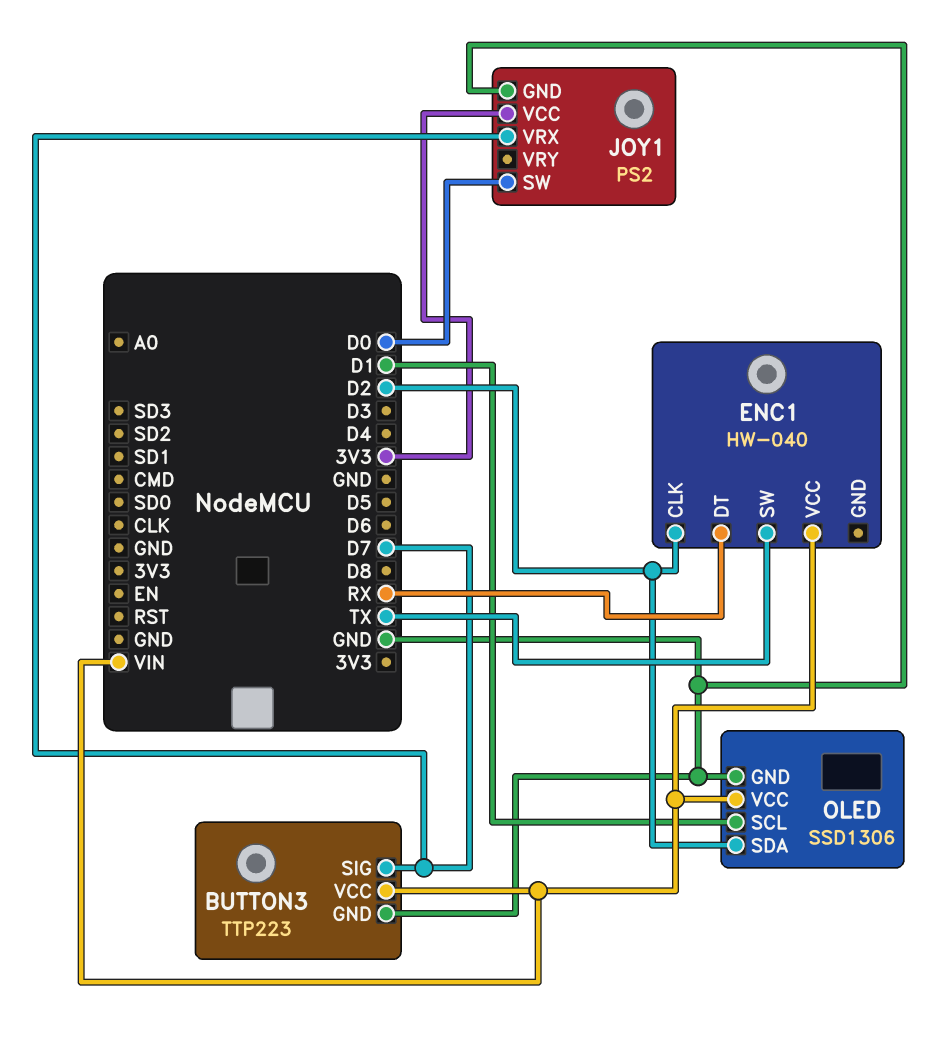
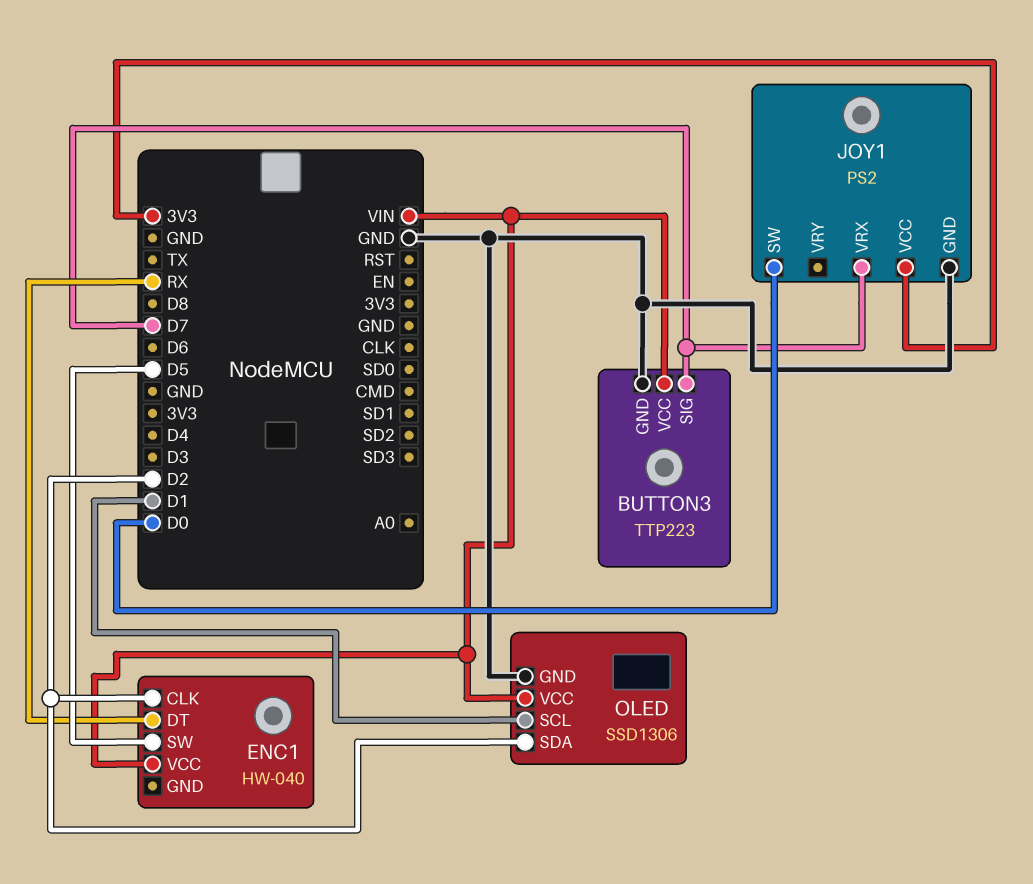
ENC1 pin SW: TX -> D5

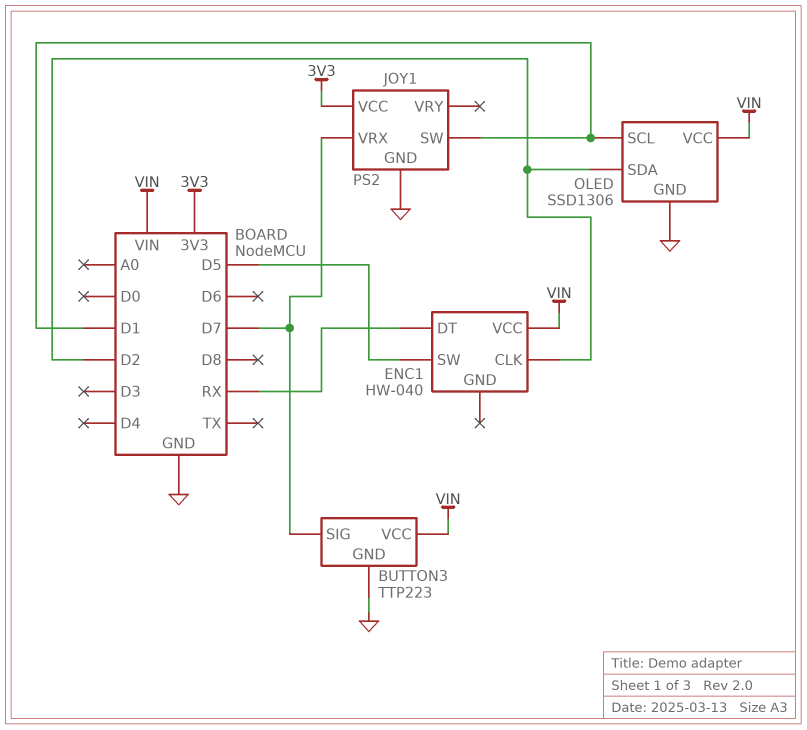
JOY1 pin SW: D0 -> D1

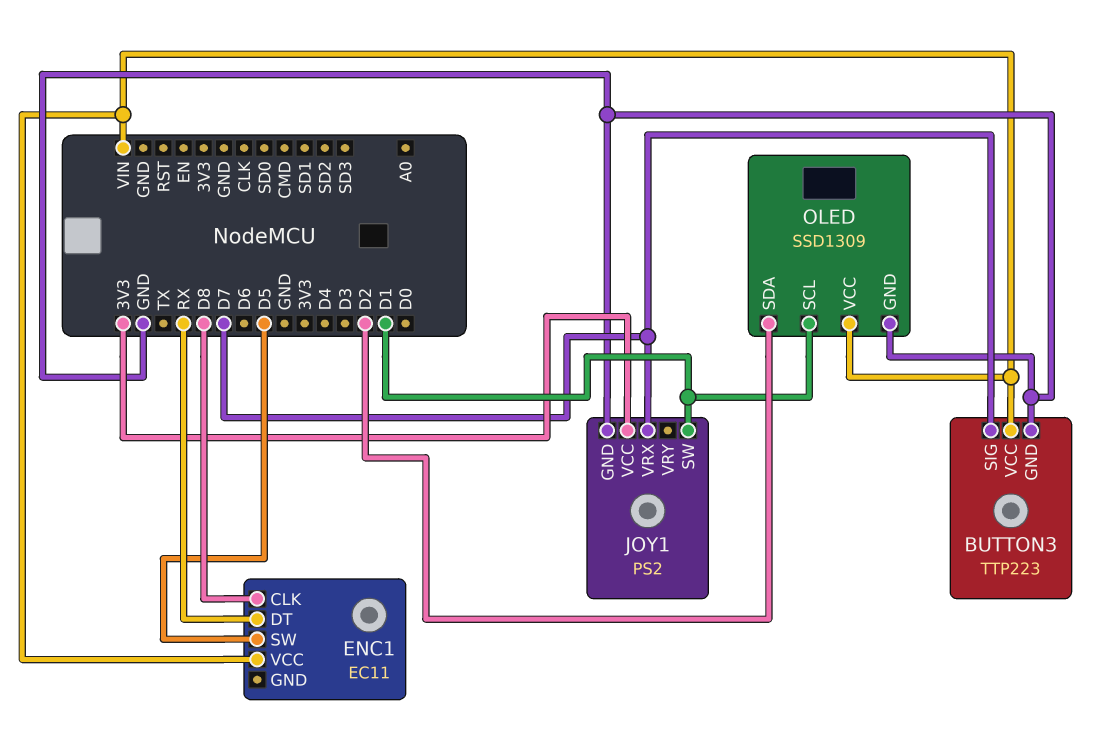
ENC1: HW-040 -> EC11
ENC1 pin CLK: D2 -> D8
OLED: SSD1306 -> SSD1309

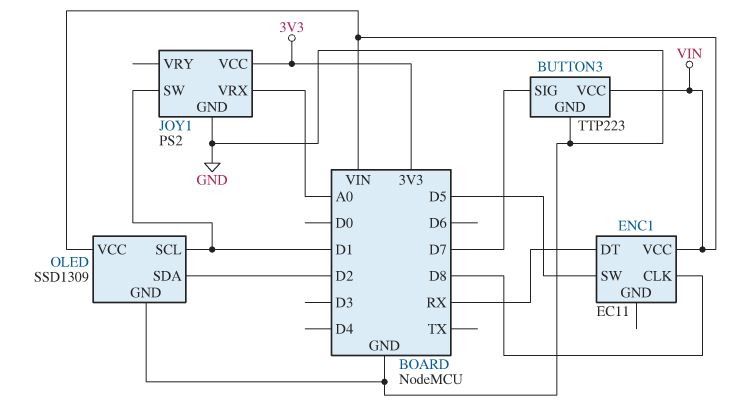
JOY1 pin VRX: D7 -> A0

